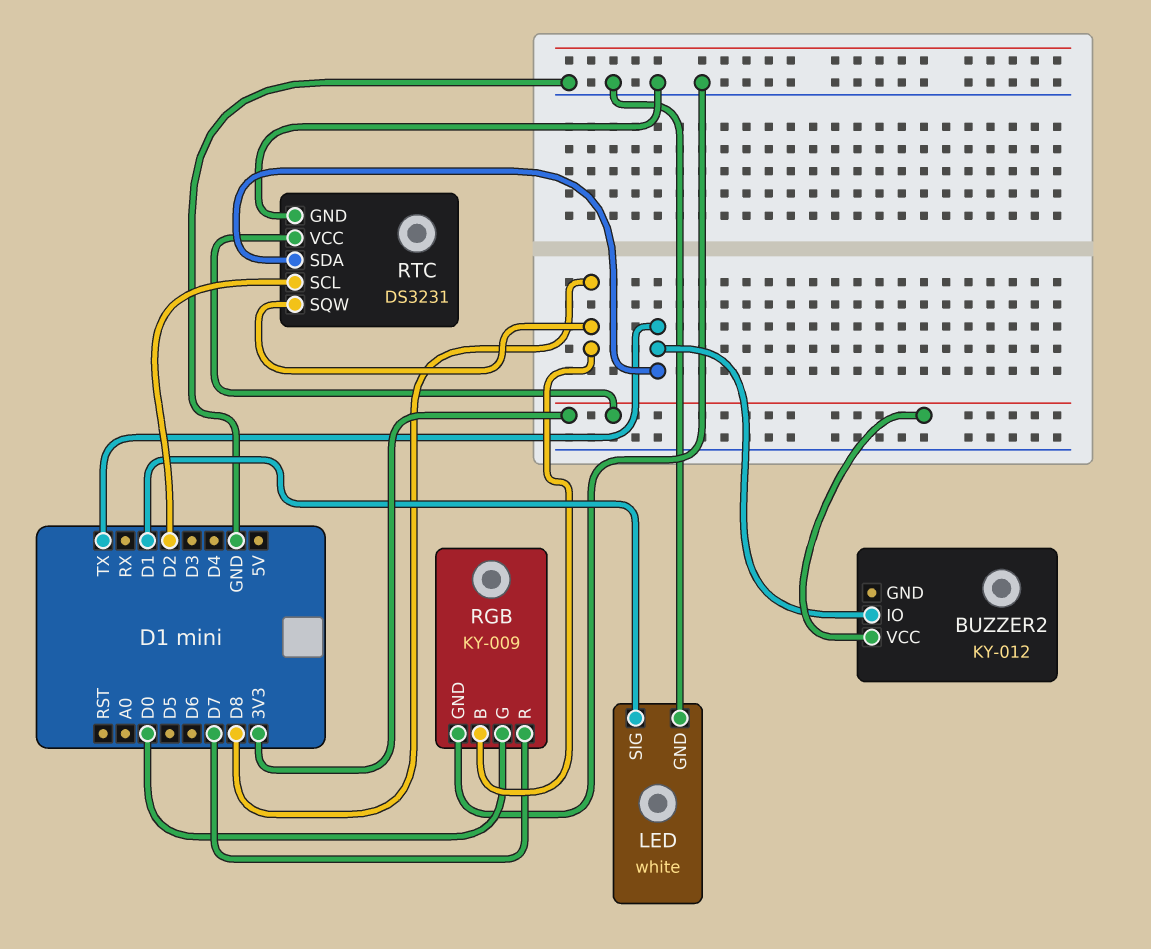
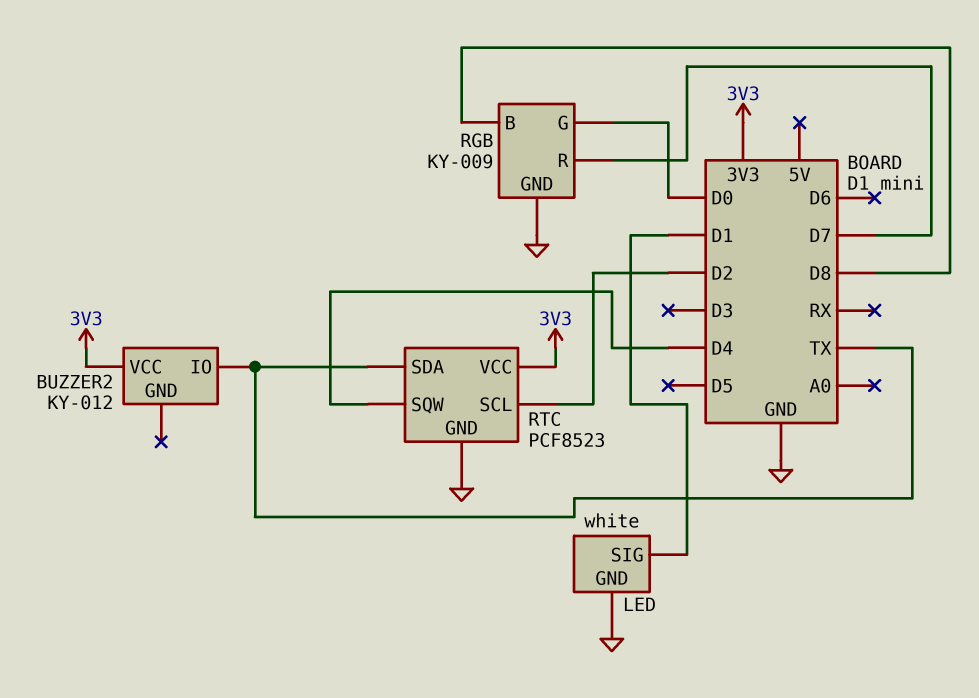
RTC: DS3231 -> PCF8523
RTC pin SQW: D8 -> D4

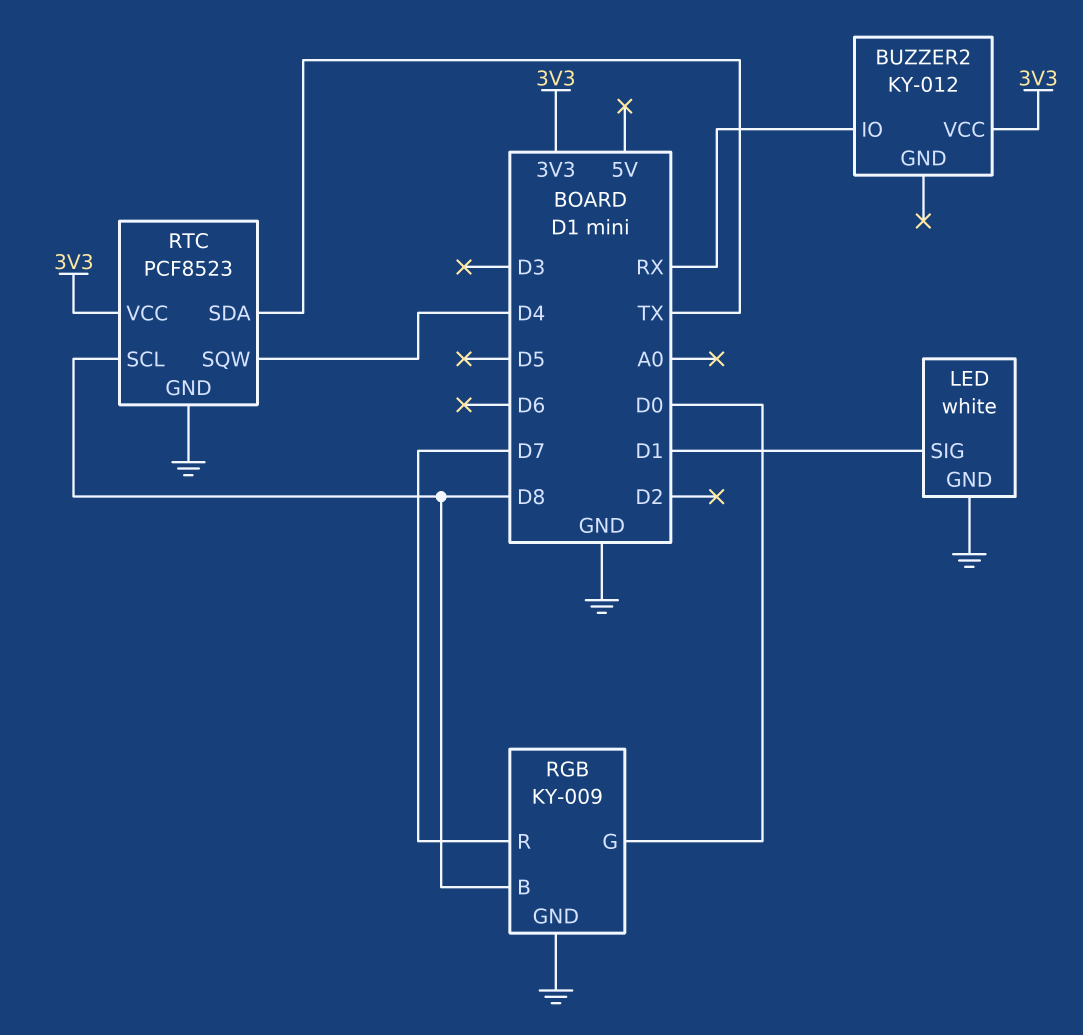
BUZZER2 pin IO: TX -> RX
RTC pin SCL: D2 -> D8

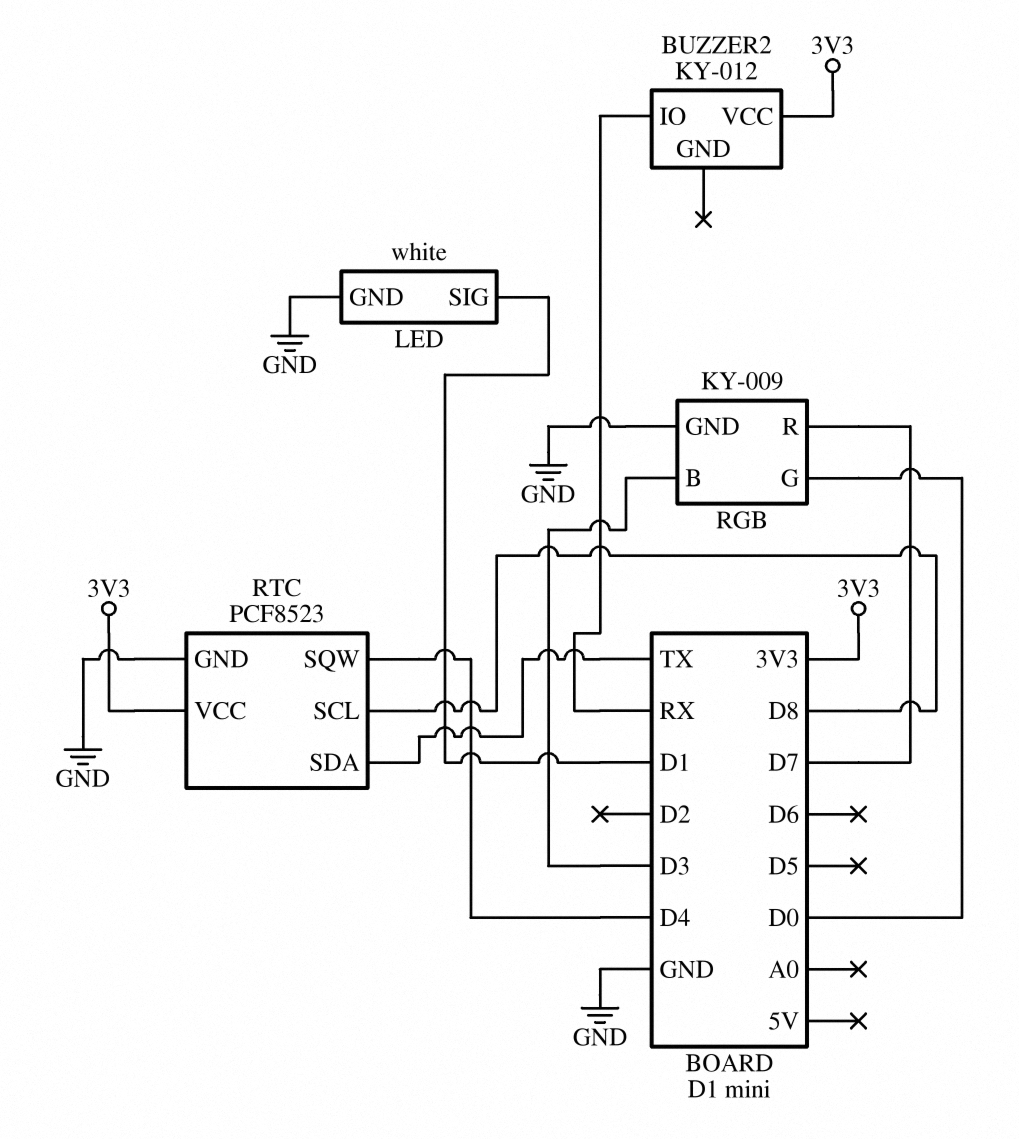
RGB pin B: D8 -> D3

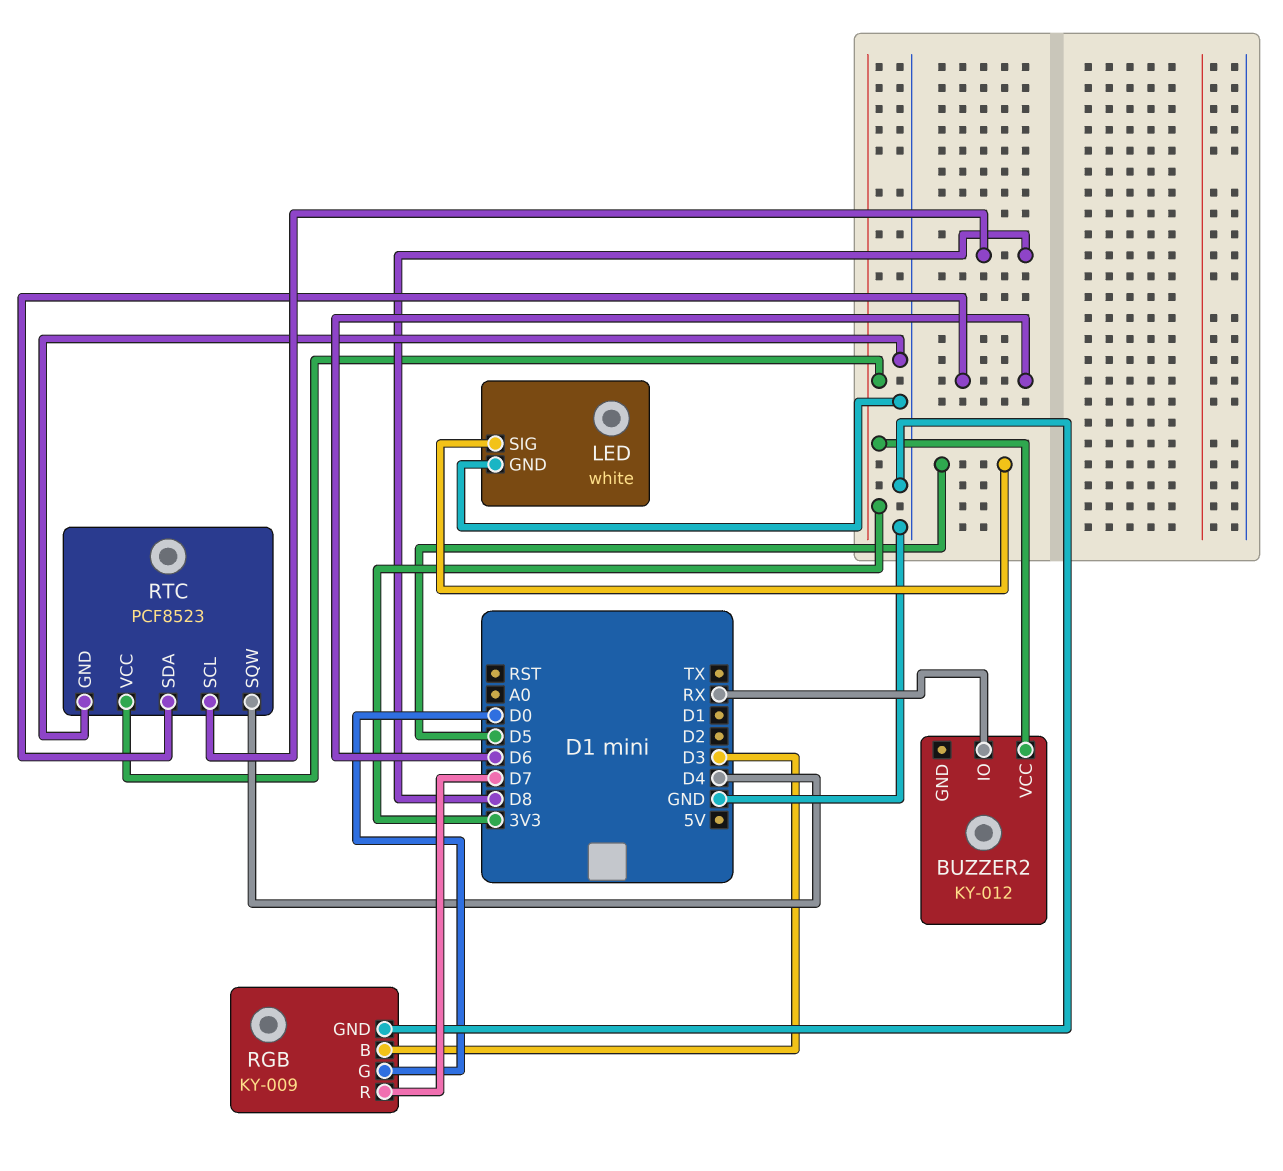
LED pin SIG: D1 -> D5
RTC pin SDA: TX -> D6

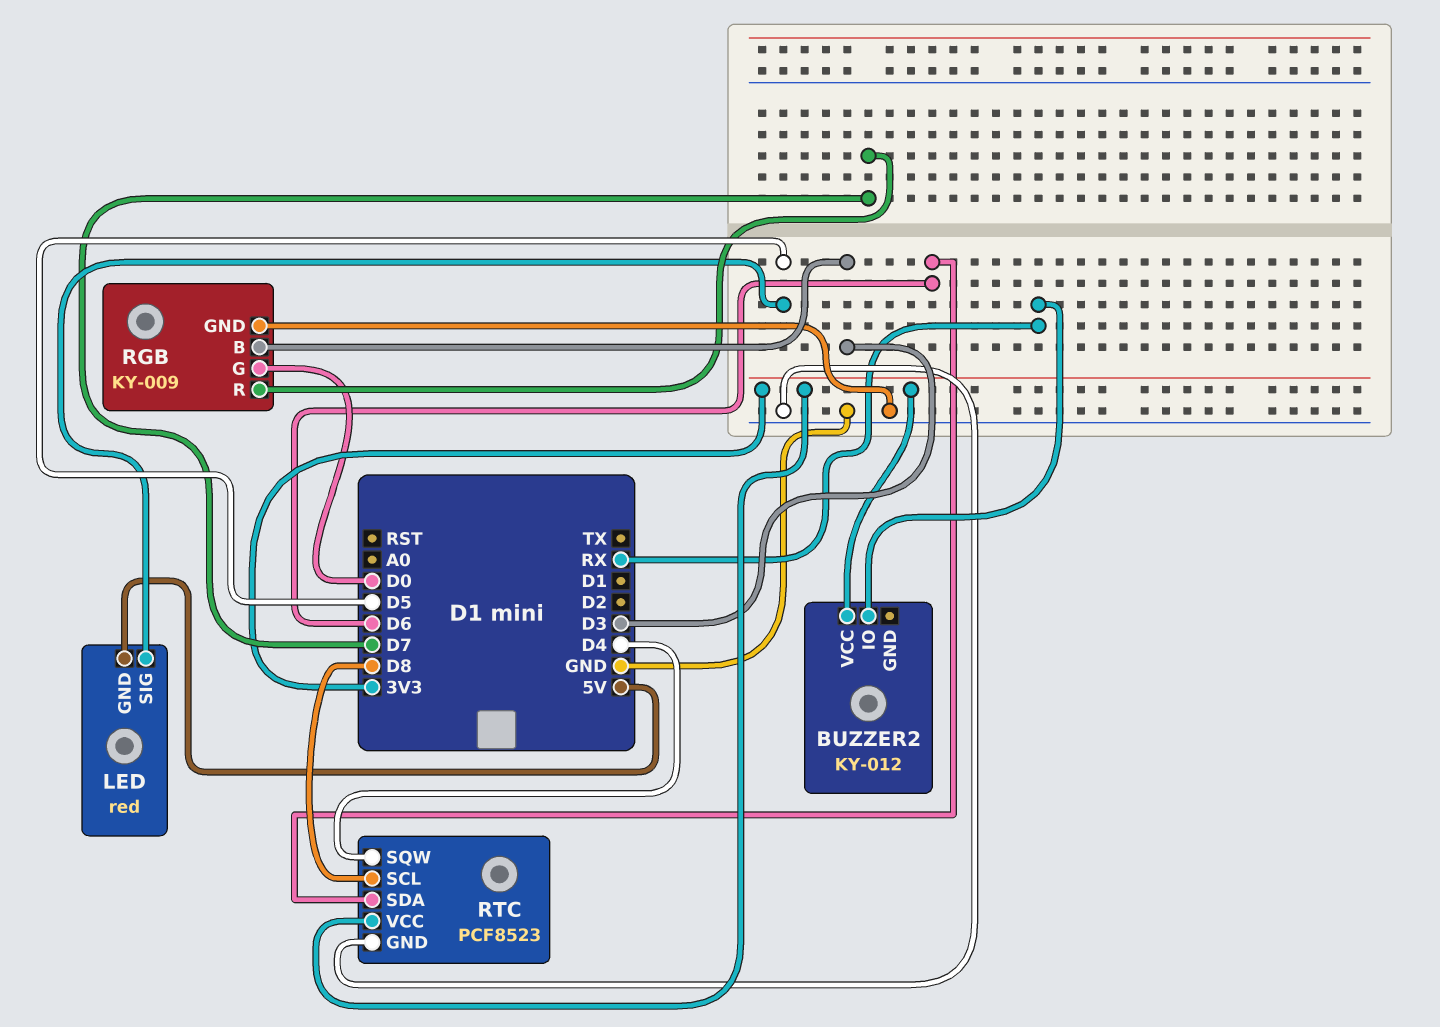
LED: white -> red
LED pin GND: GND -> 5V

